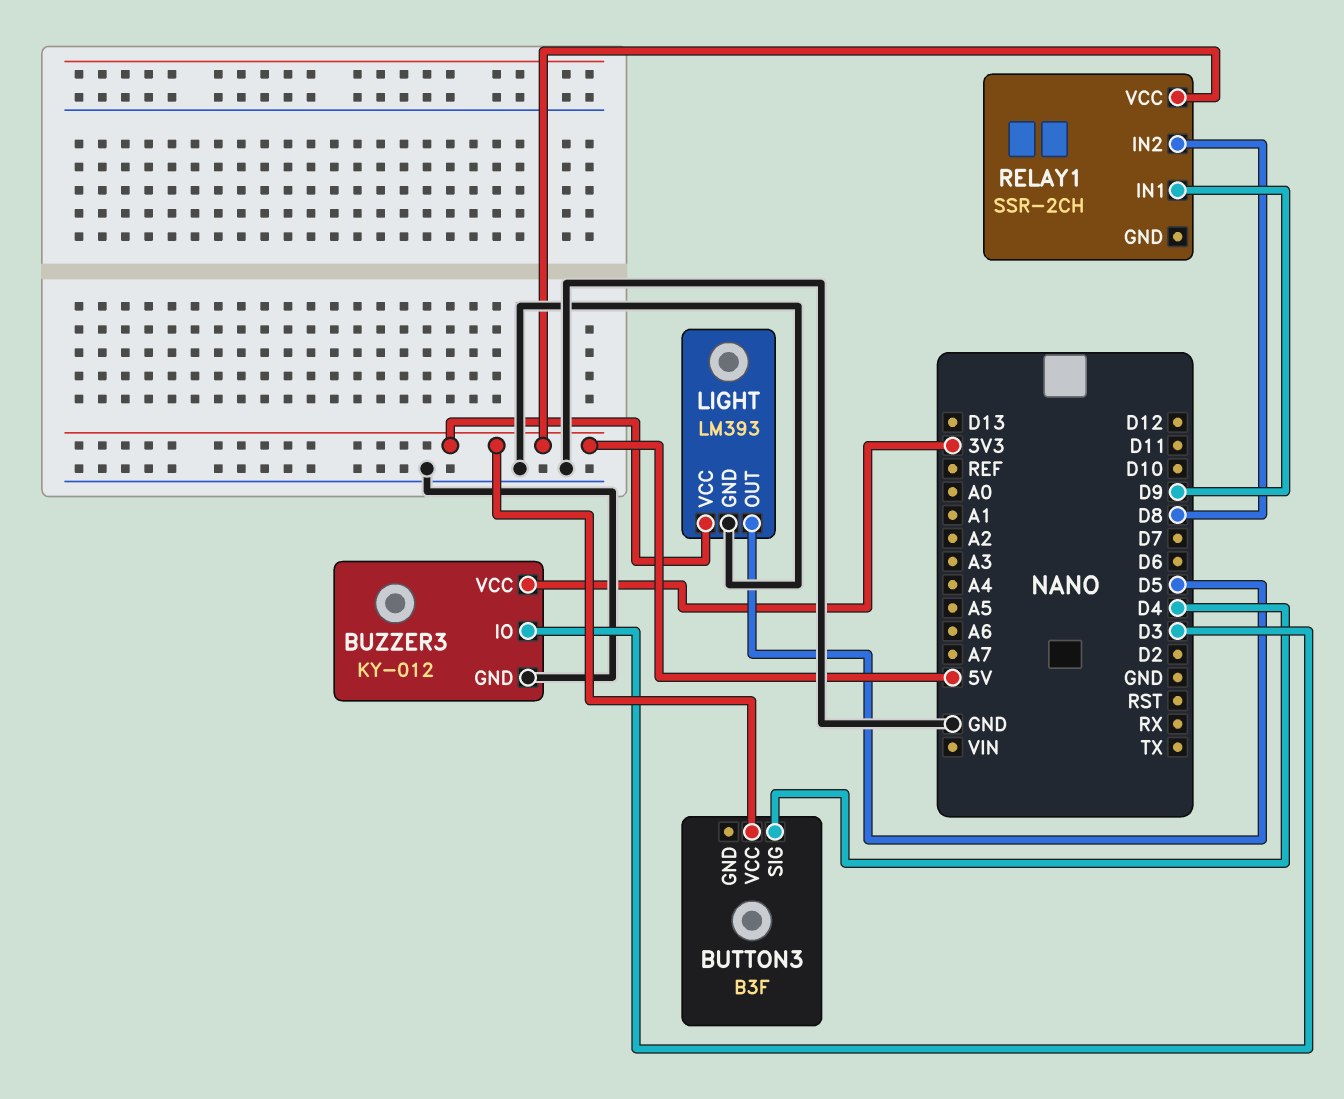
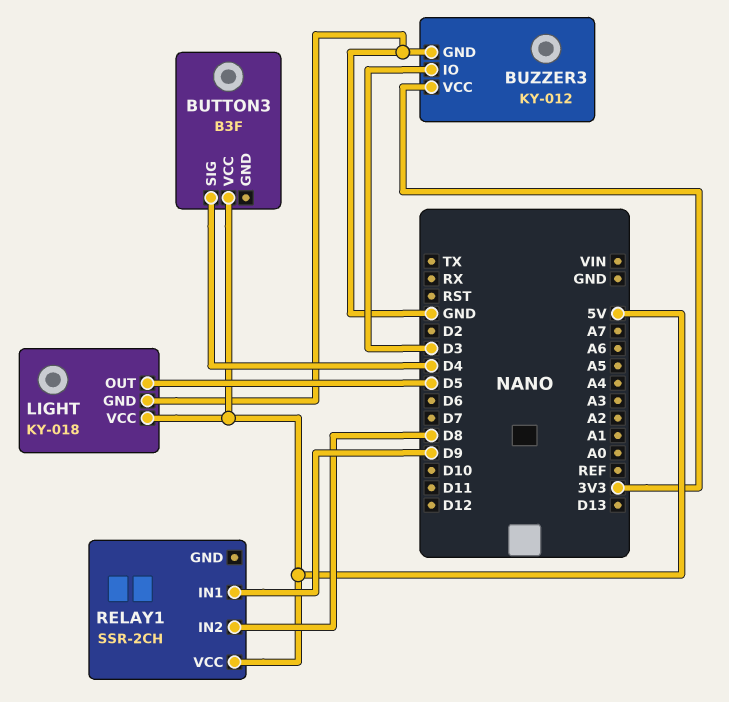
LIGHT: LM393 -> KY-018

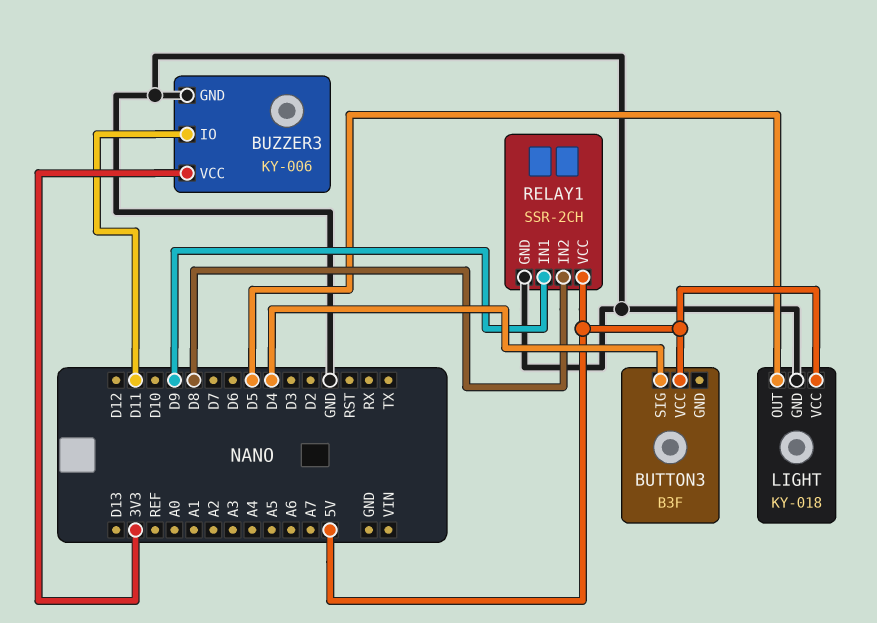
BUZZER3: KY-012 -> KY-006
BUZZER3 pin IO: D3 -> D11
RELAY1 pin GND: none -> GND

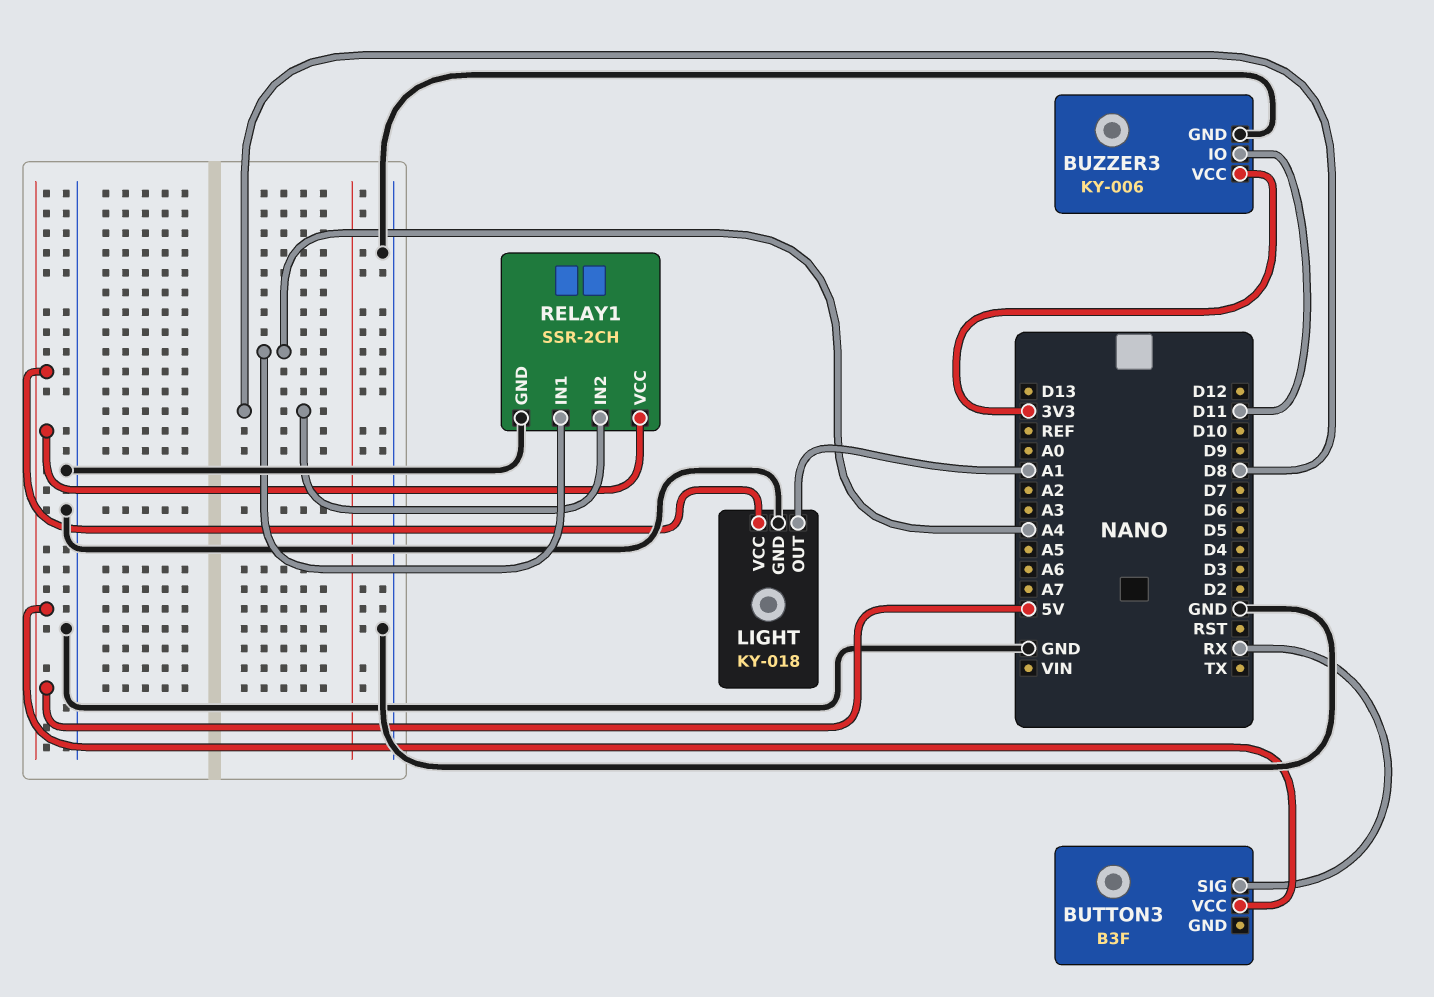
BUTTON3 pin SIG: D4 -> RX
LIGHT pin OUT: D5 -> A1
RELAY1 pin IN1: D9 -> A4

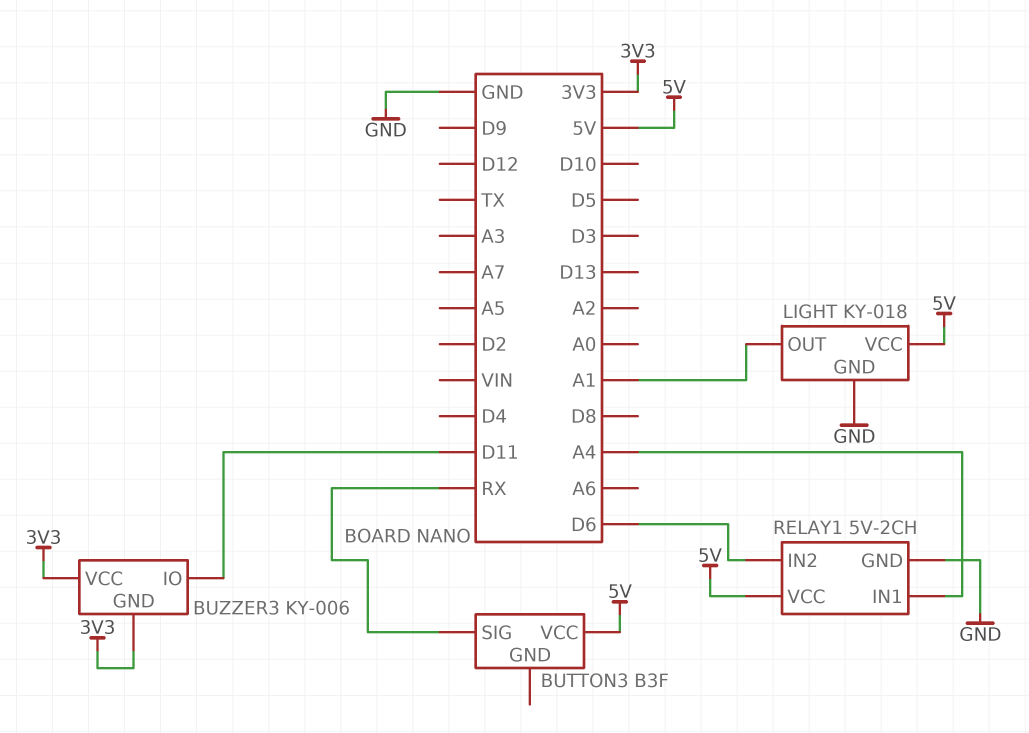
BUZZER3 pin GND: GND -> 3V3
RELAY1: SSR-2CH -> 5V-2CH
RELAY1 pin IN2: D8 -> D6

